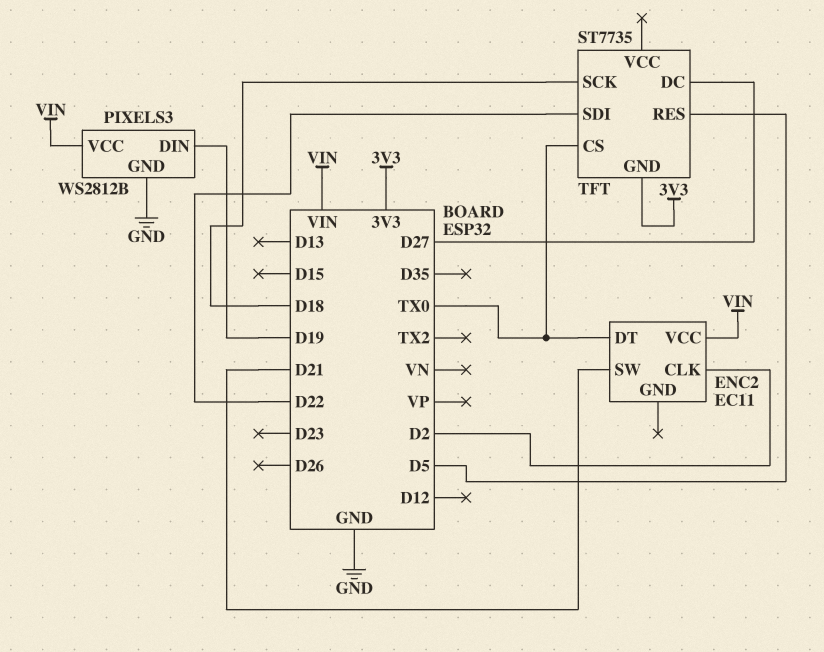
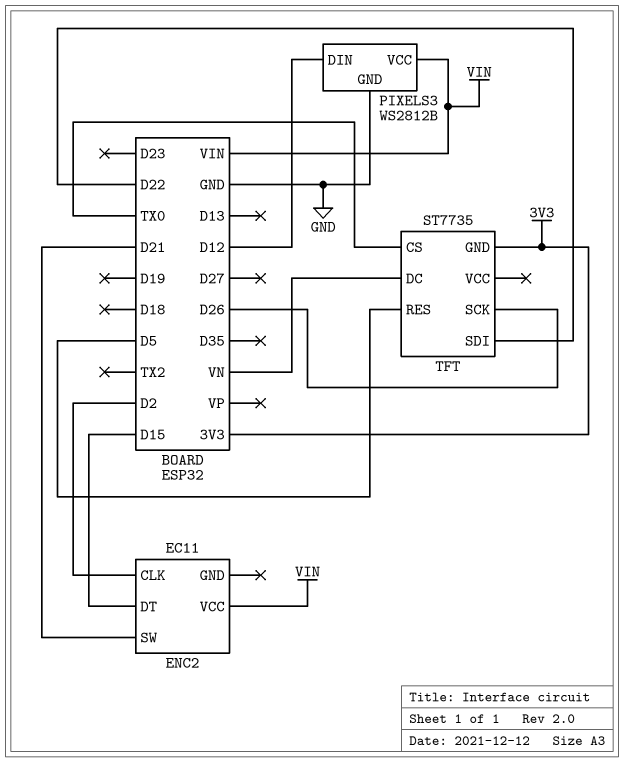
ENC2 pin DT: TX0 -> D15
PIXELS3 pin DIN: D19 -> D12
TFT pin DC: D27 -> VN
TFT pin SCK: D18 -> D26

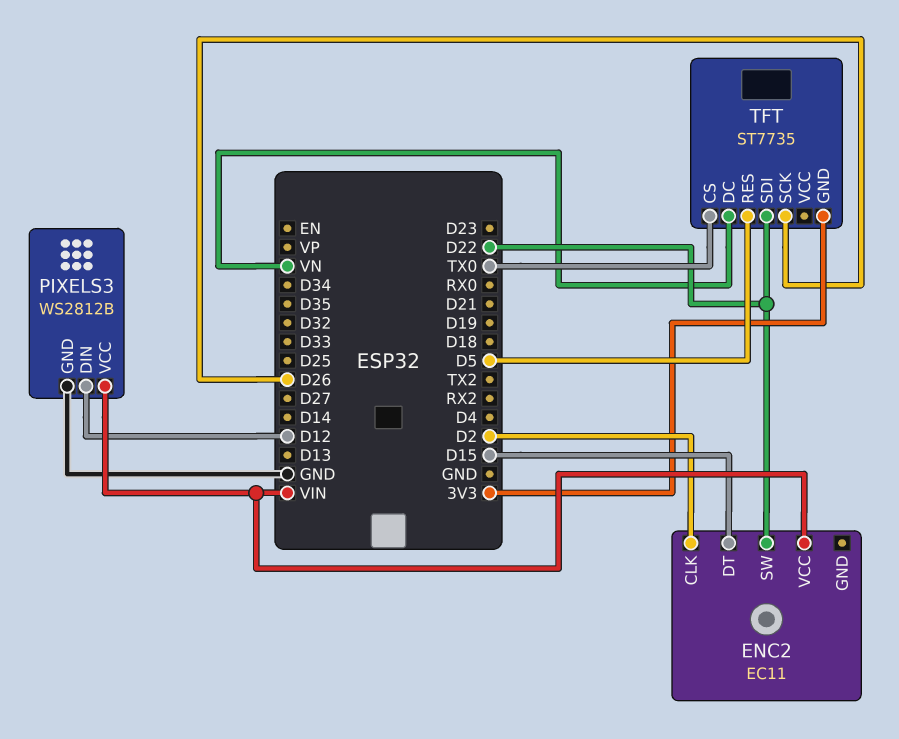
ENC2 pin SW: D21 -> D22

